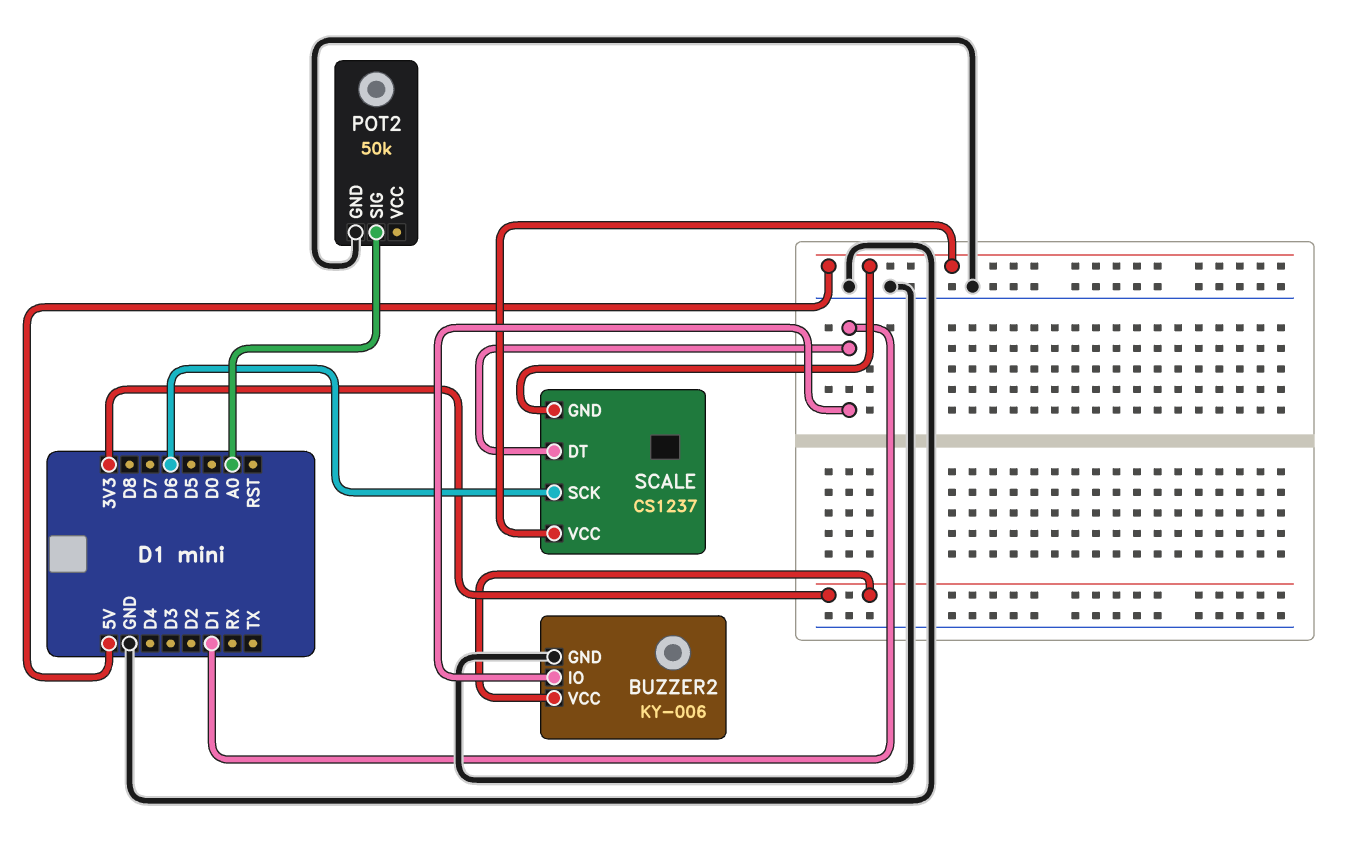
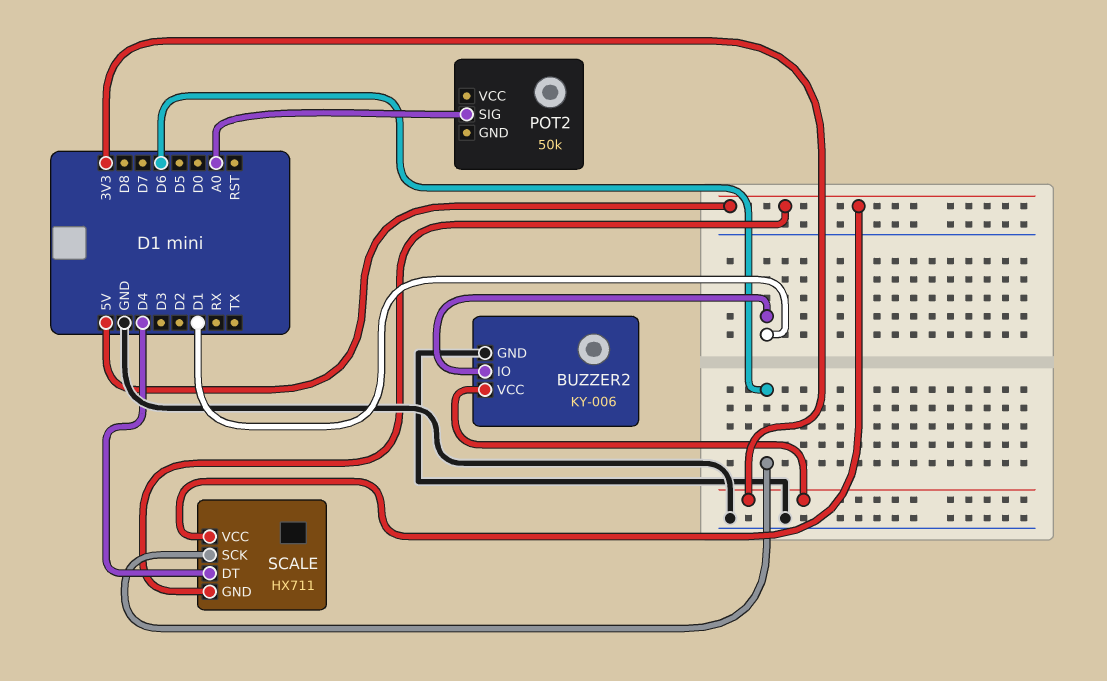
POT2 pin GND: GND -> none
SCALE: CS1237 -> HX711
SCALE pin DT: D1 -> D4

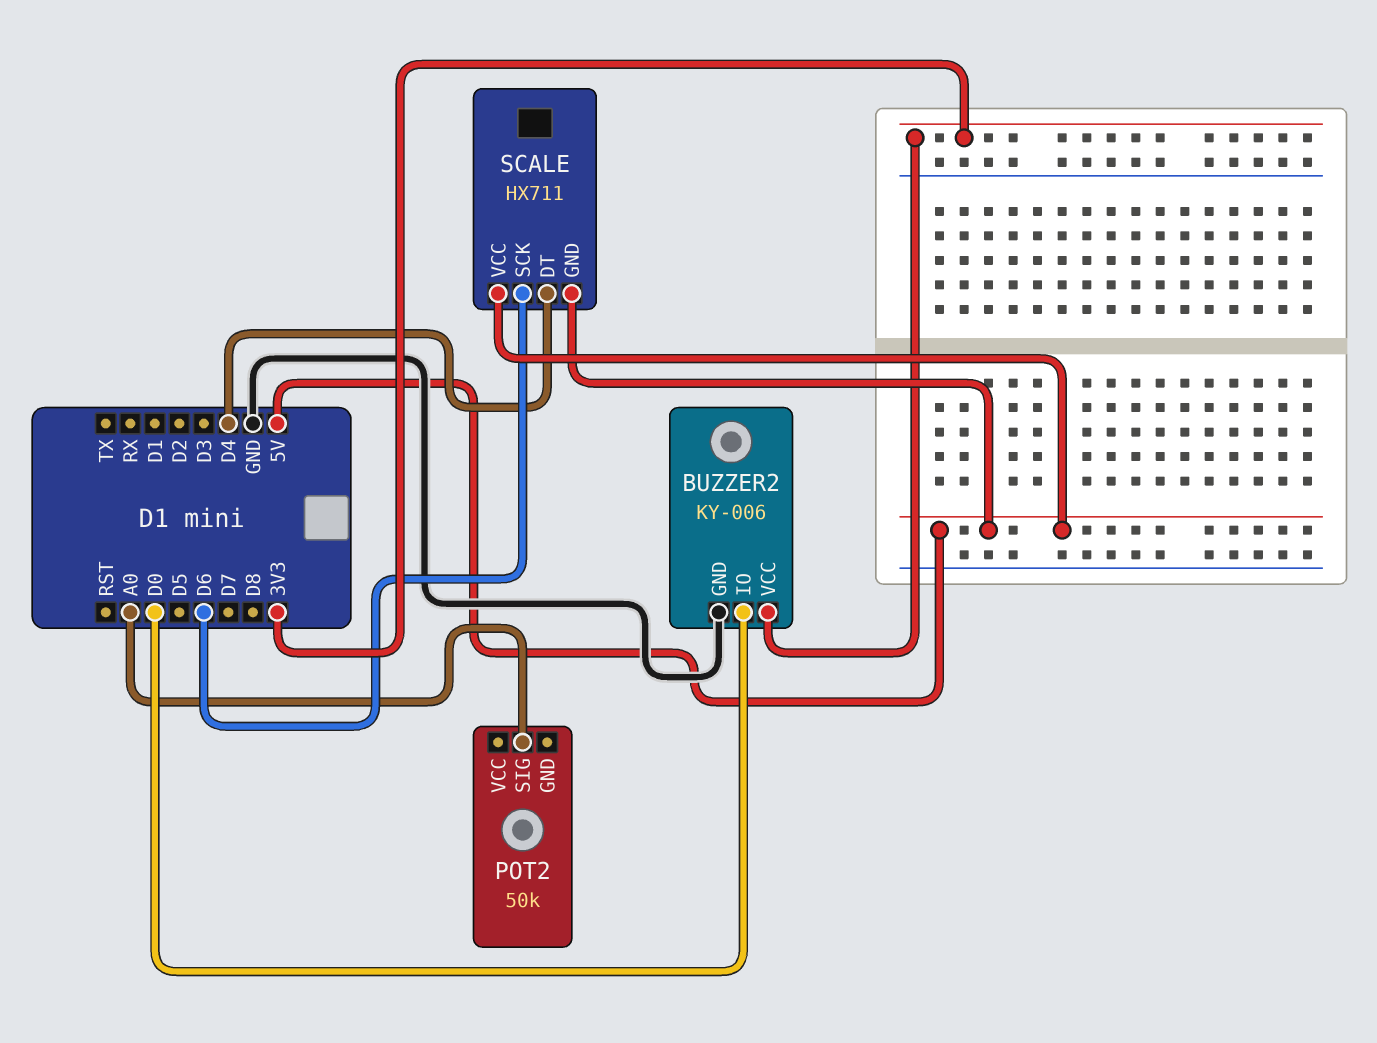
BUZZER2 pin IO: D1 -> D0

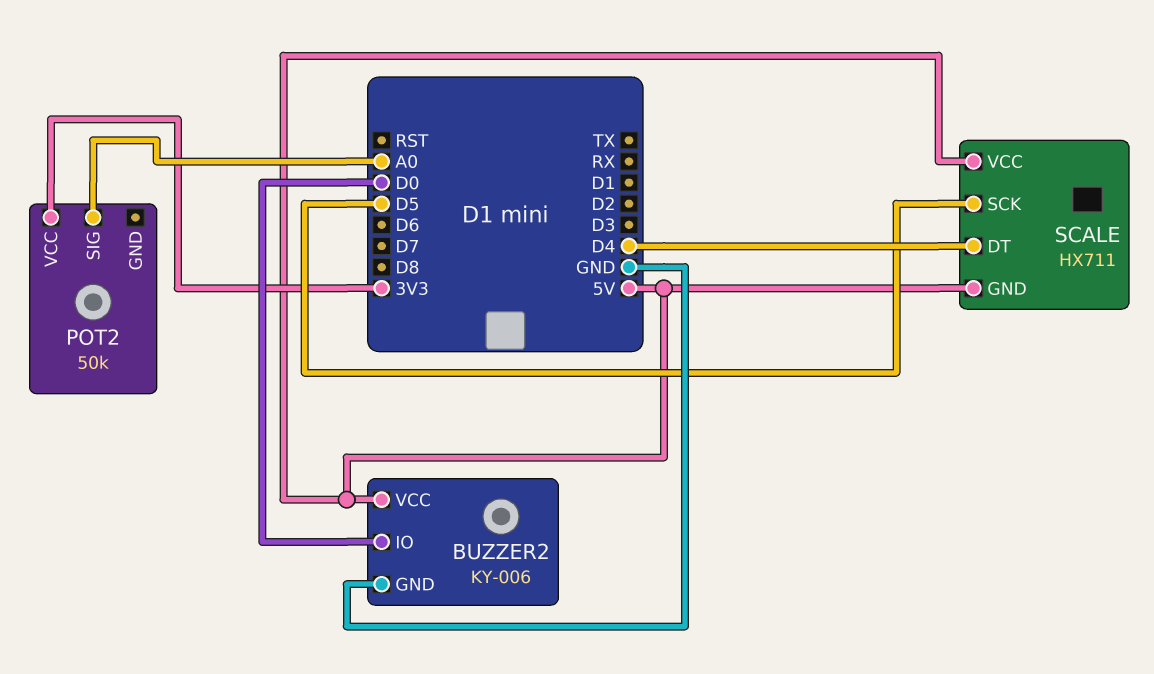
BUZZER2 pin VCC: 3V3 -> 5V
POT2 pin VCC: none -> 3V3
SCALE pin SCK: D6 -> D5

